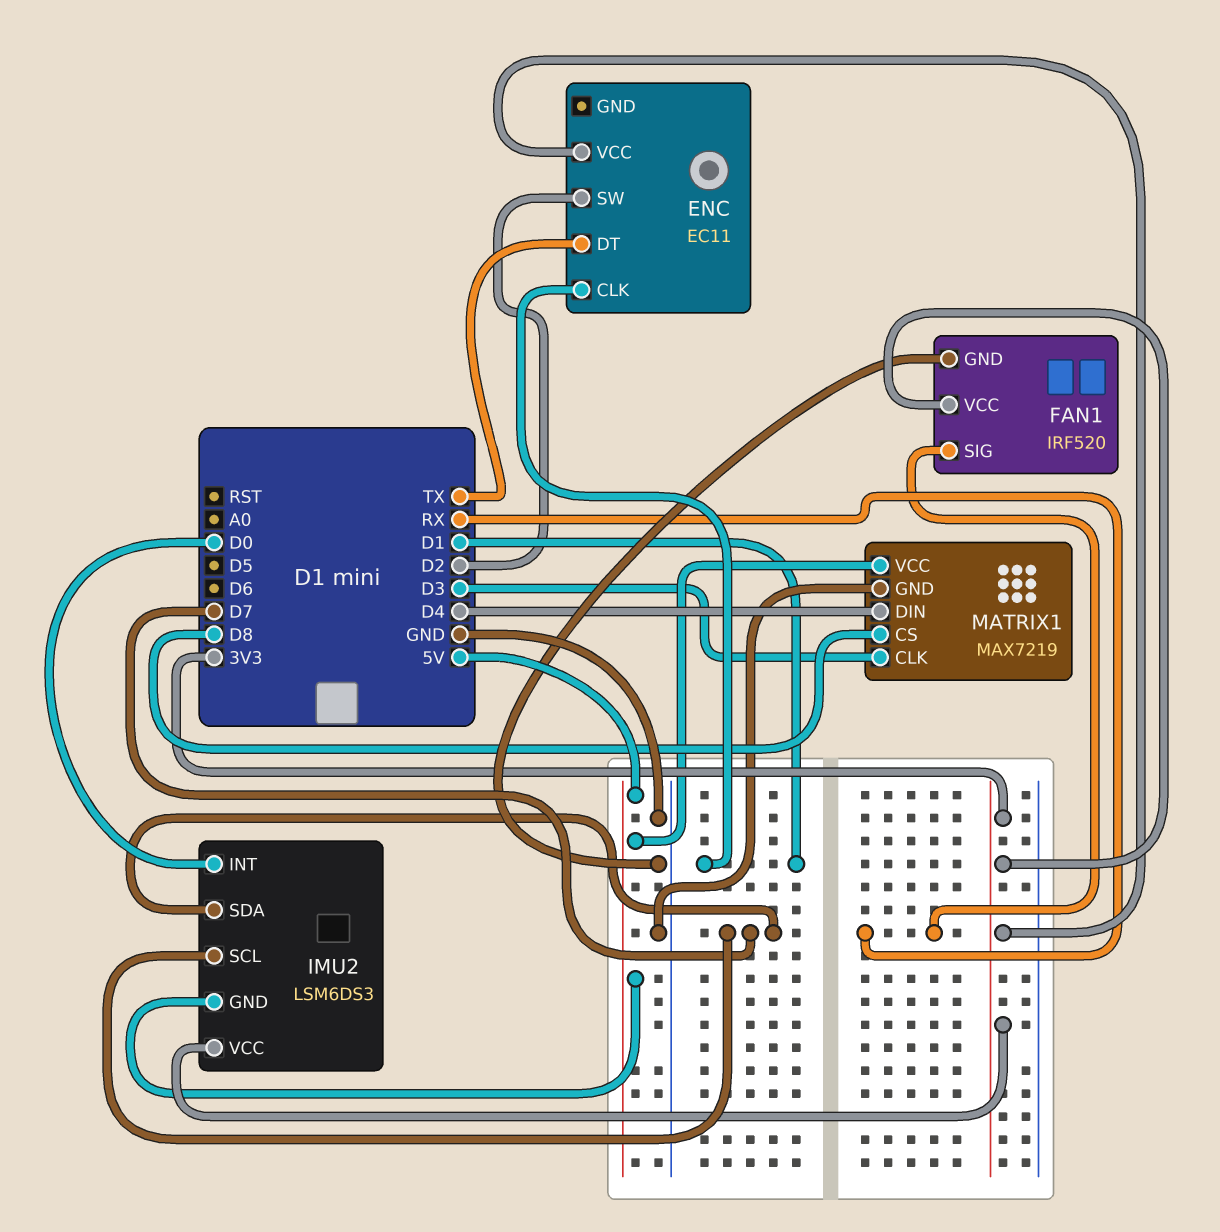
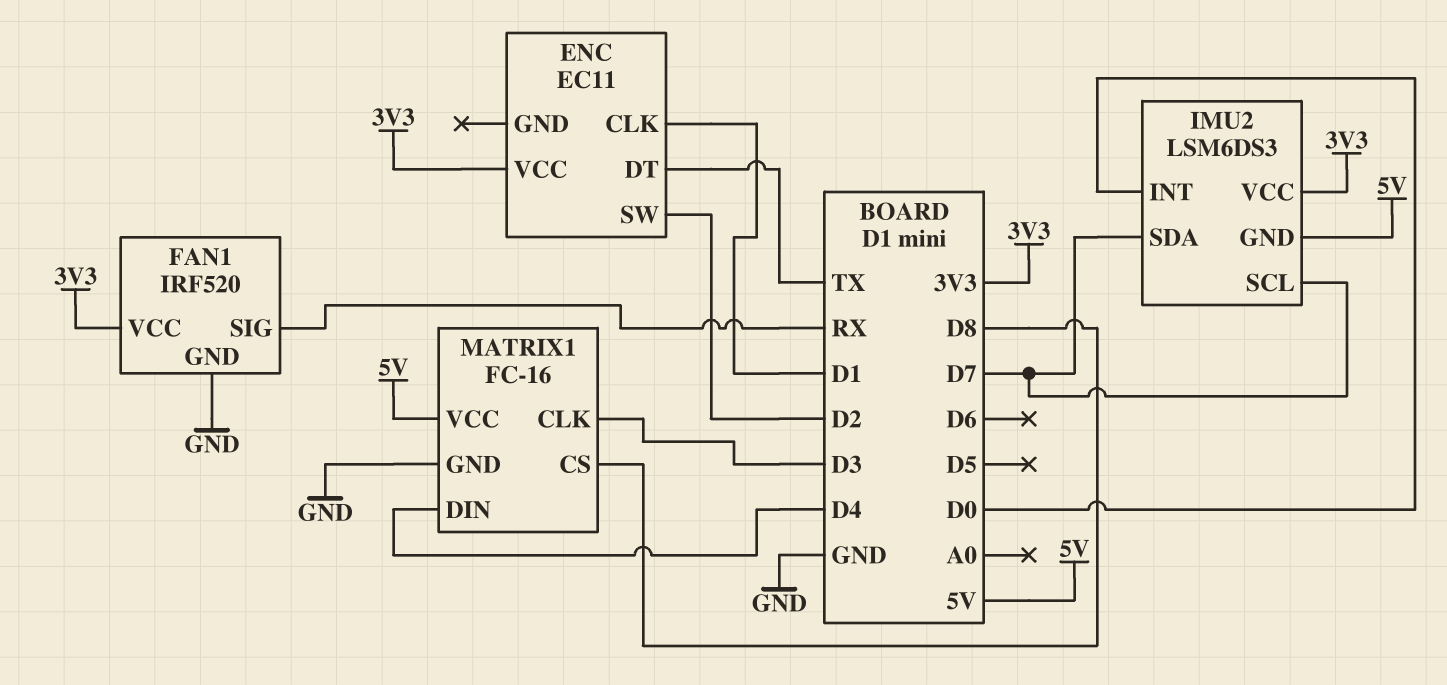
MATRIX1: MAX7219 -> FC-16

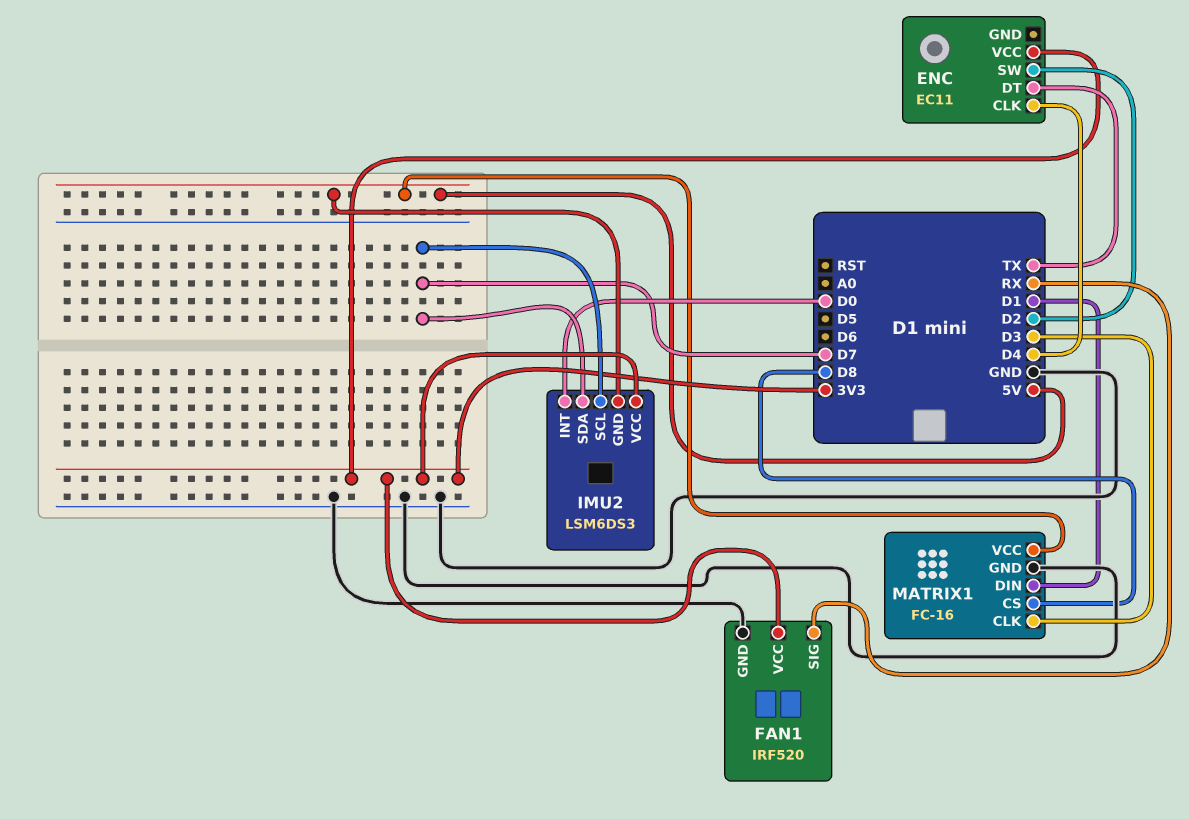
ENC pin CLK: D1 -> D4
MATRIX1 pin DIN: D4 -> D1

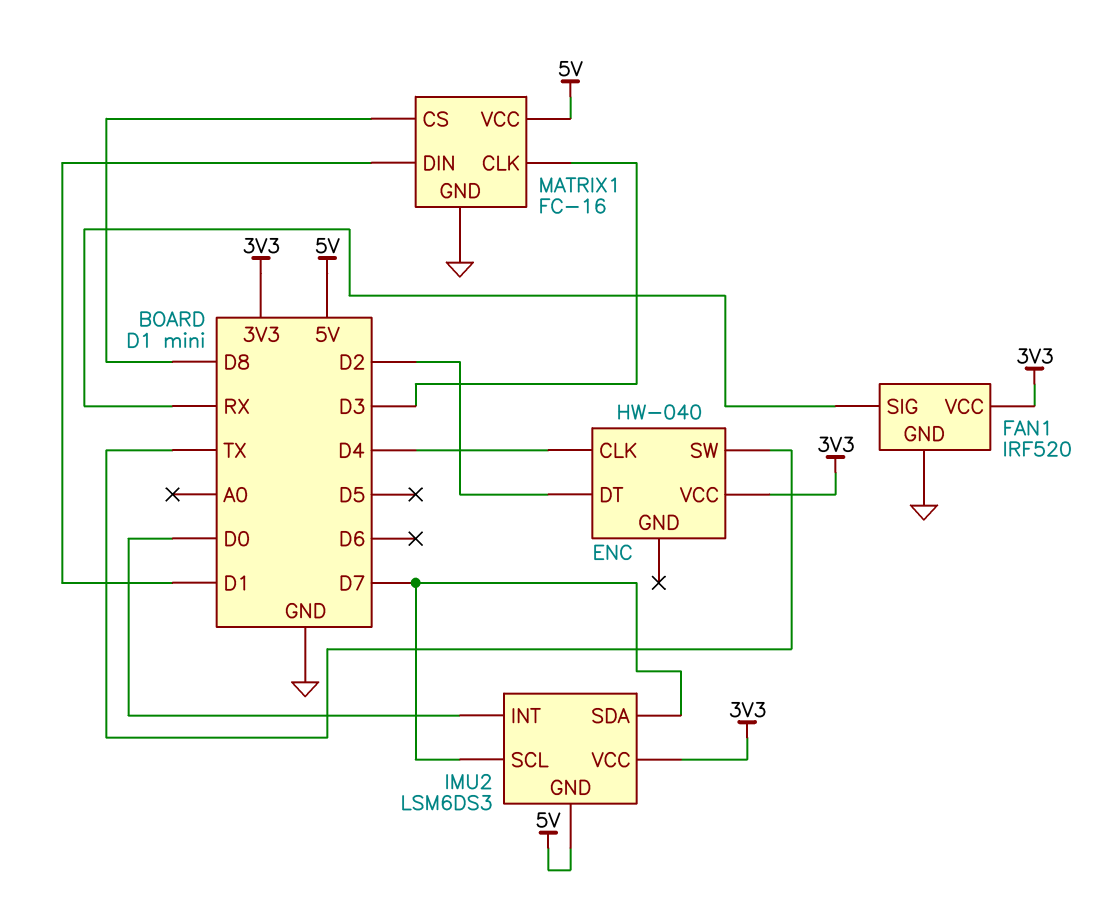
ENC: EC11 -> HW-040
ENC pin DT: TX -> D2
ENC pin SW: D2 -> TX

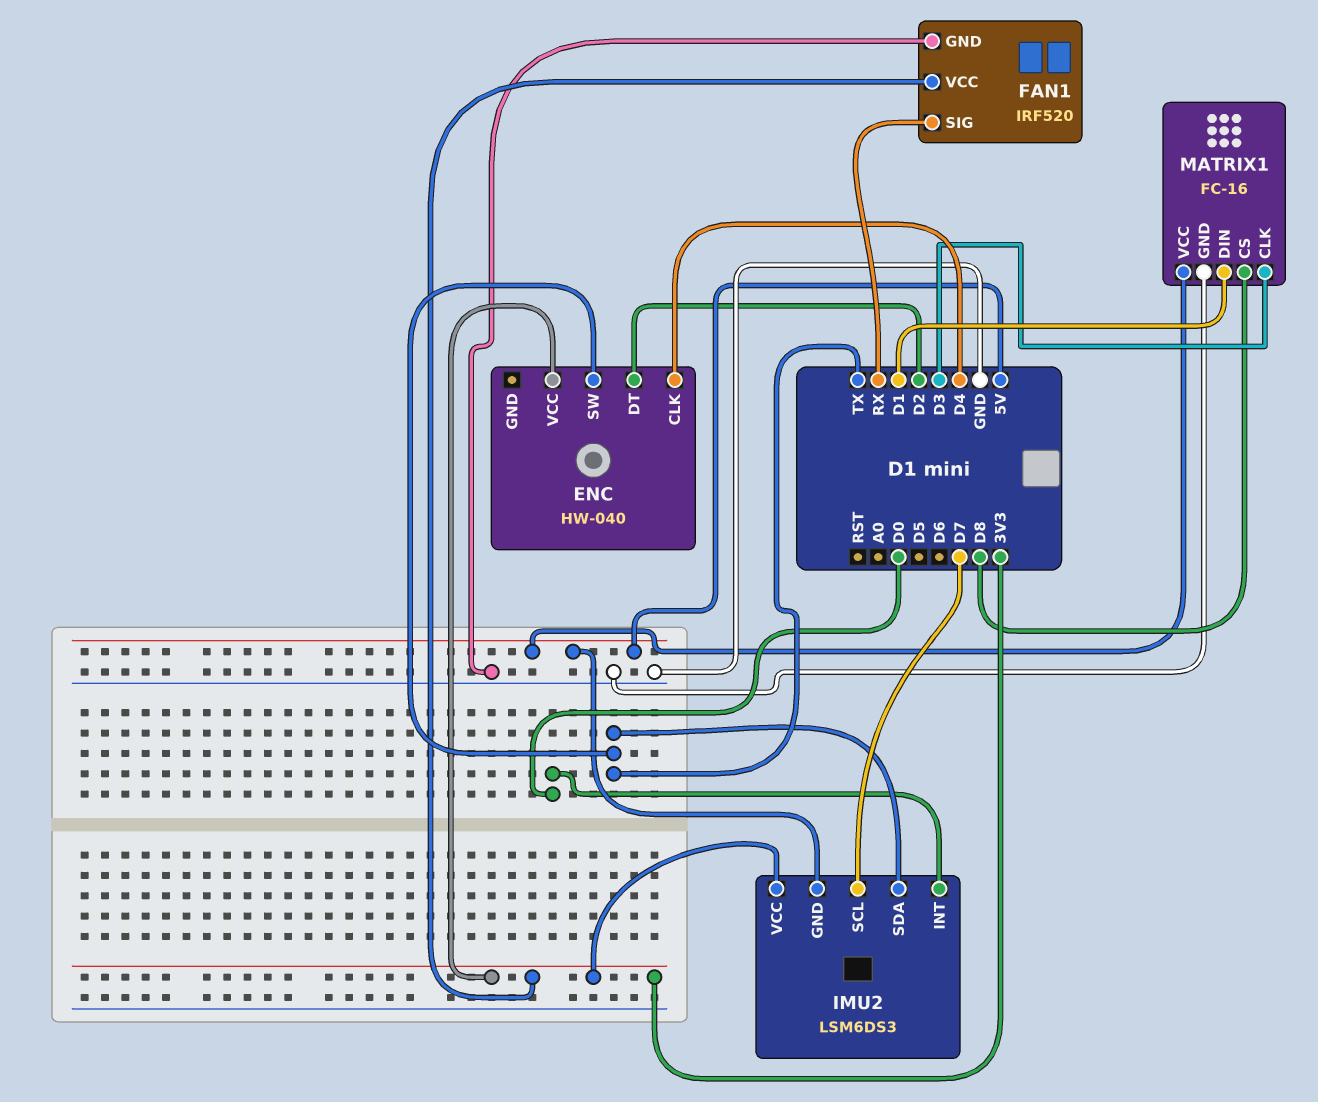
IMU2 pin SDA: D7 -> TX

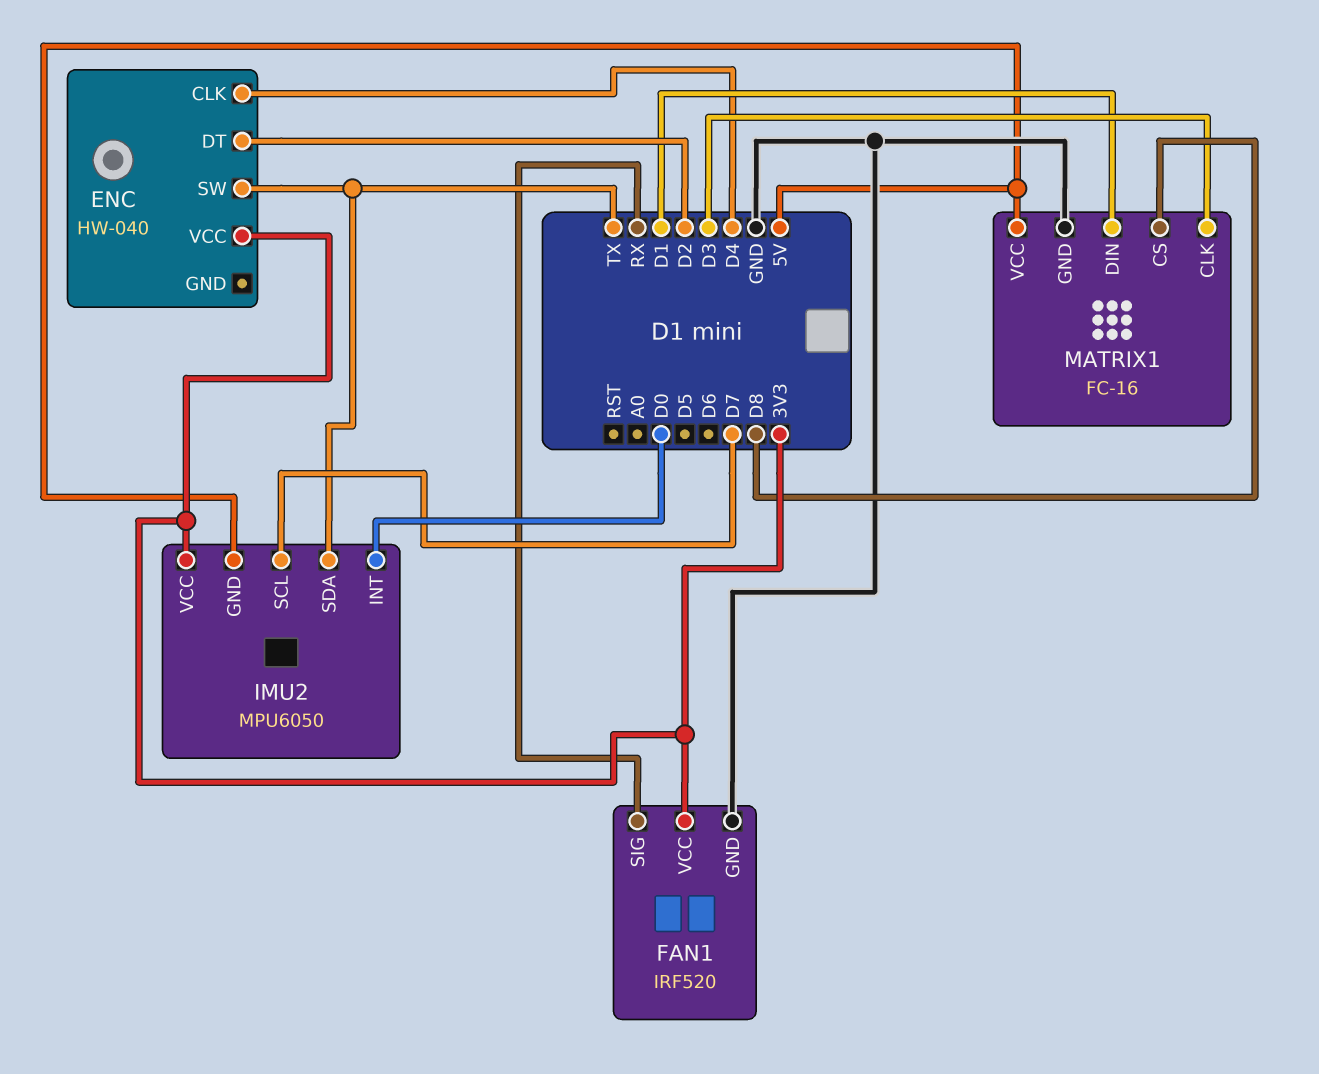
IMU2: LSM6DS3 -> MPU6050

